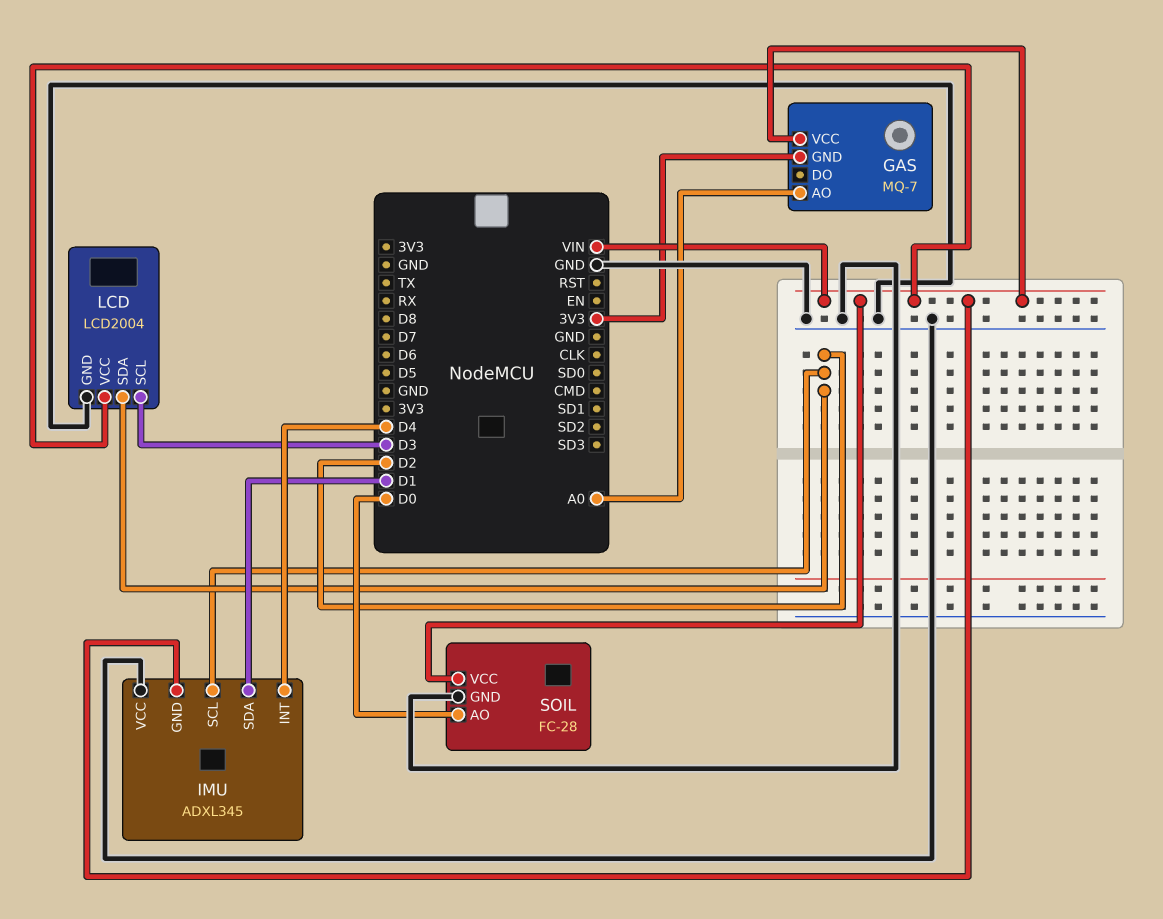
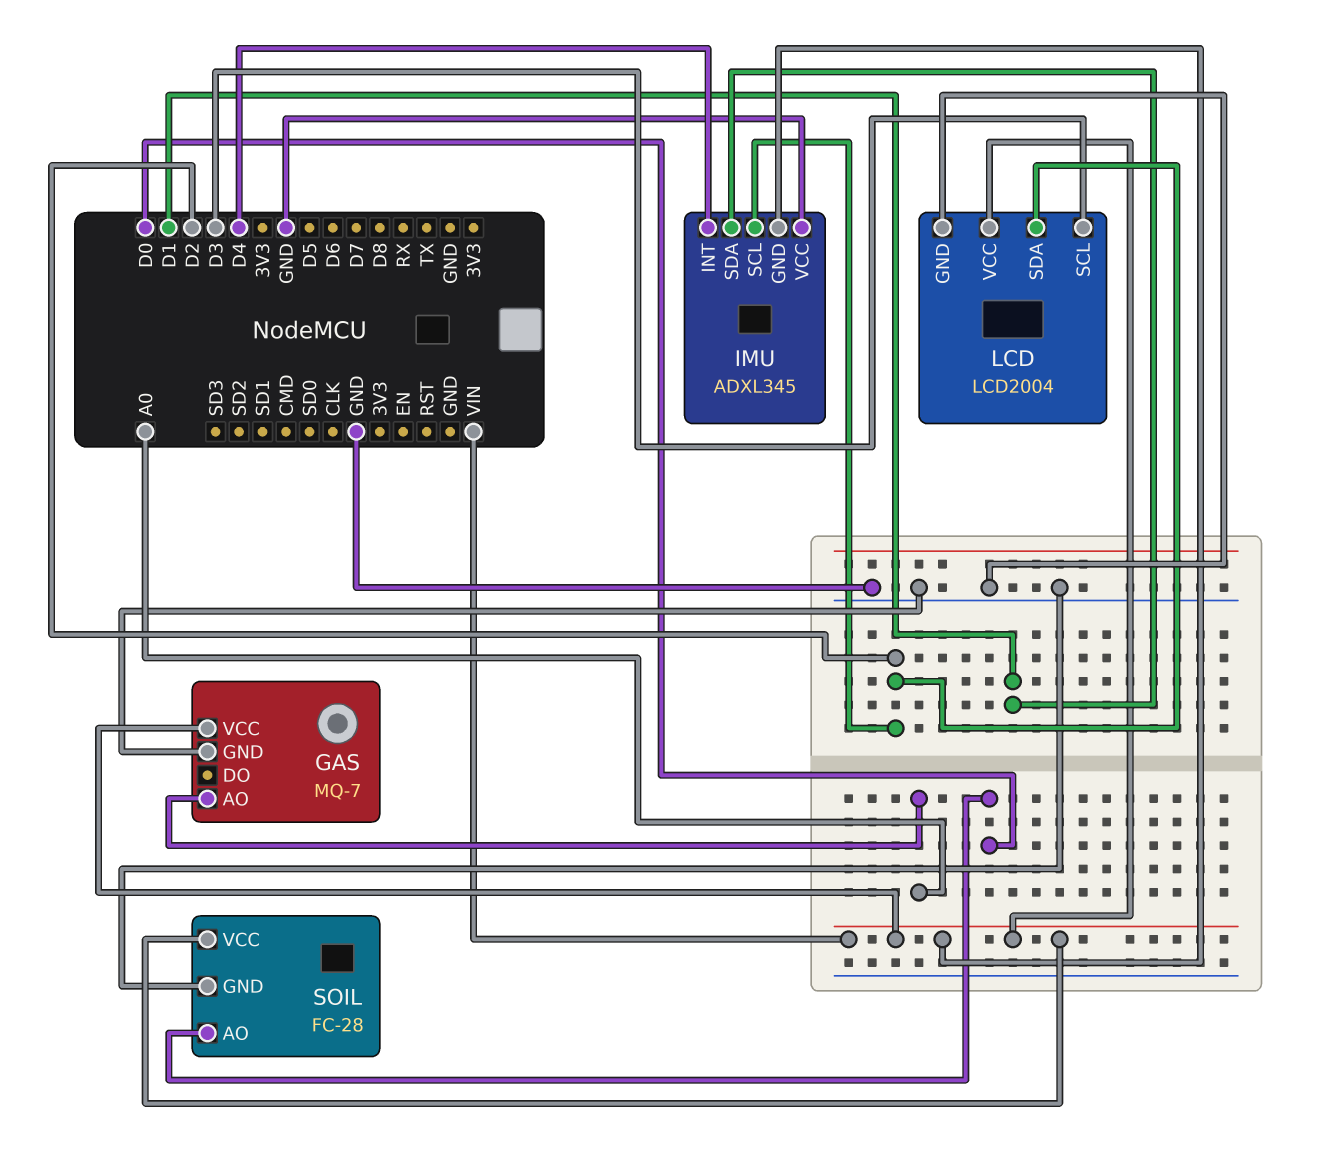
GAS pin GND: 3V3 -> GND

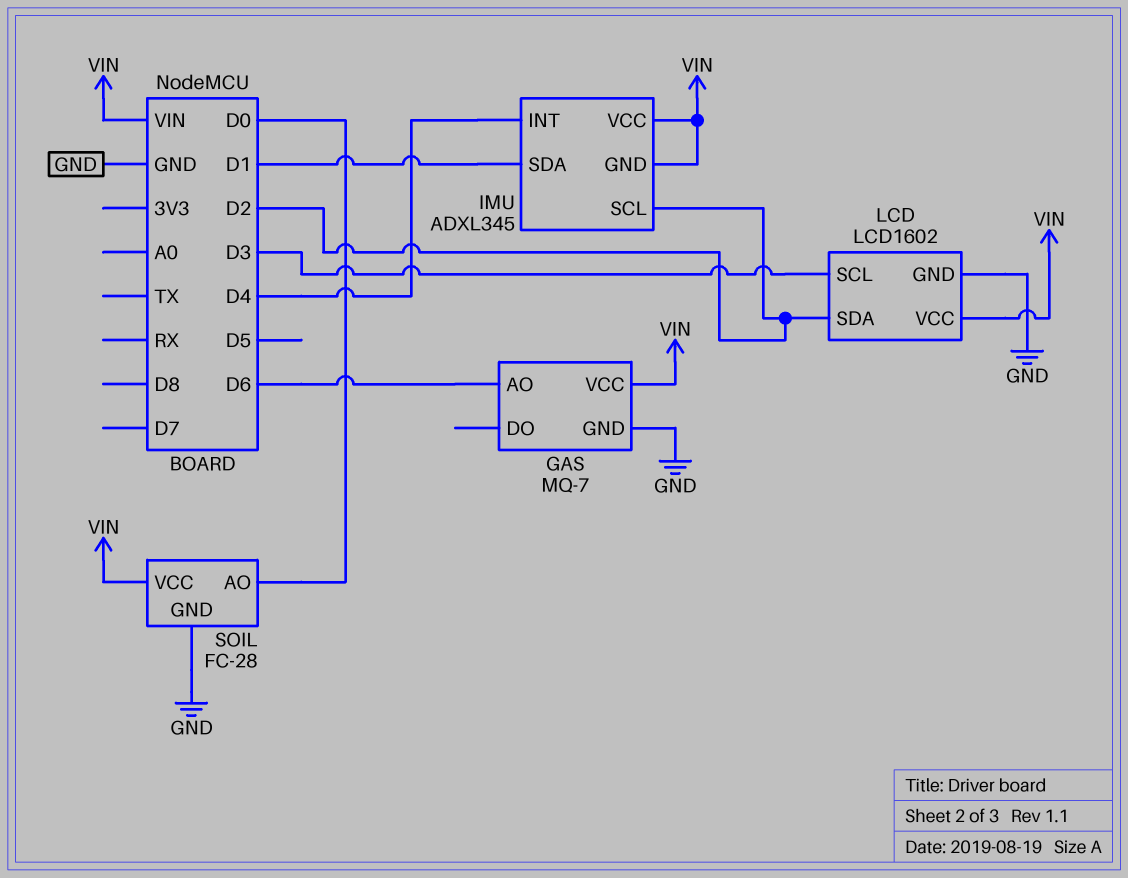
GAS pin AO: A0 -> D6
IMU pin VCC: GND -> VIN
LCD: LCD2004 -> LCD1602

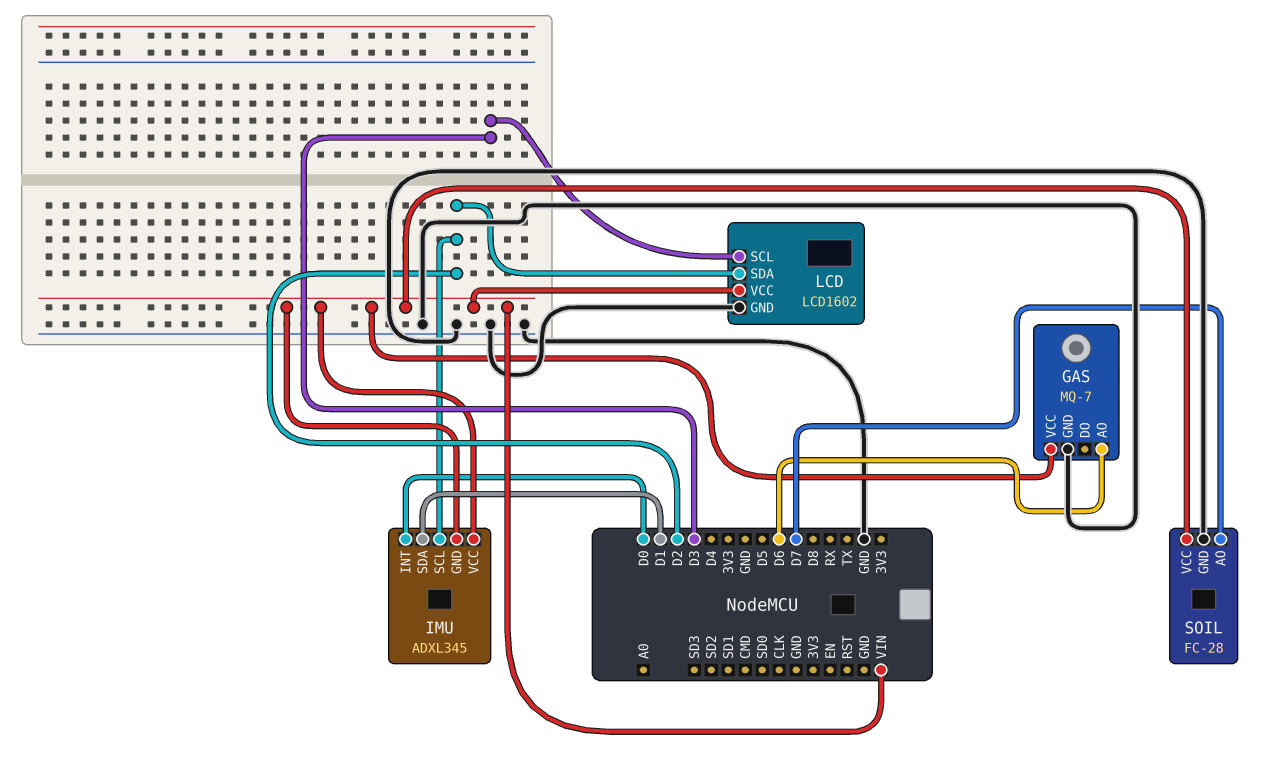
IMU pin INT: D4 -> D0
SOIL pin AO: D0 -> D7

